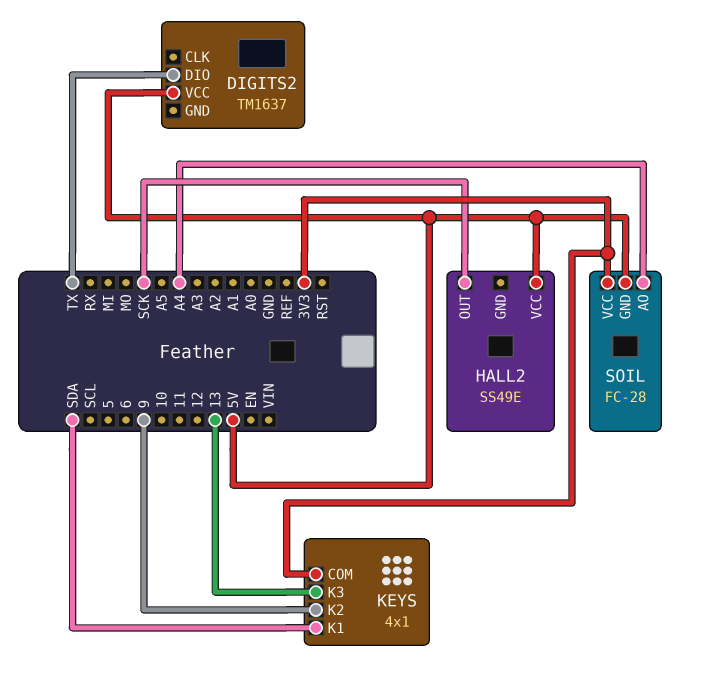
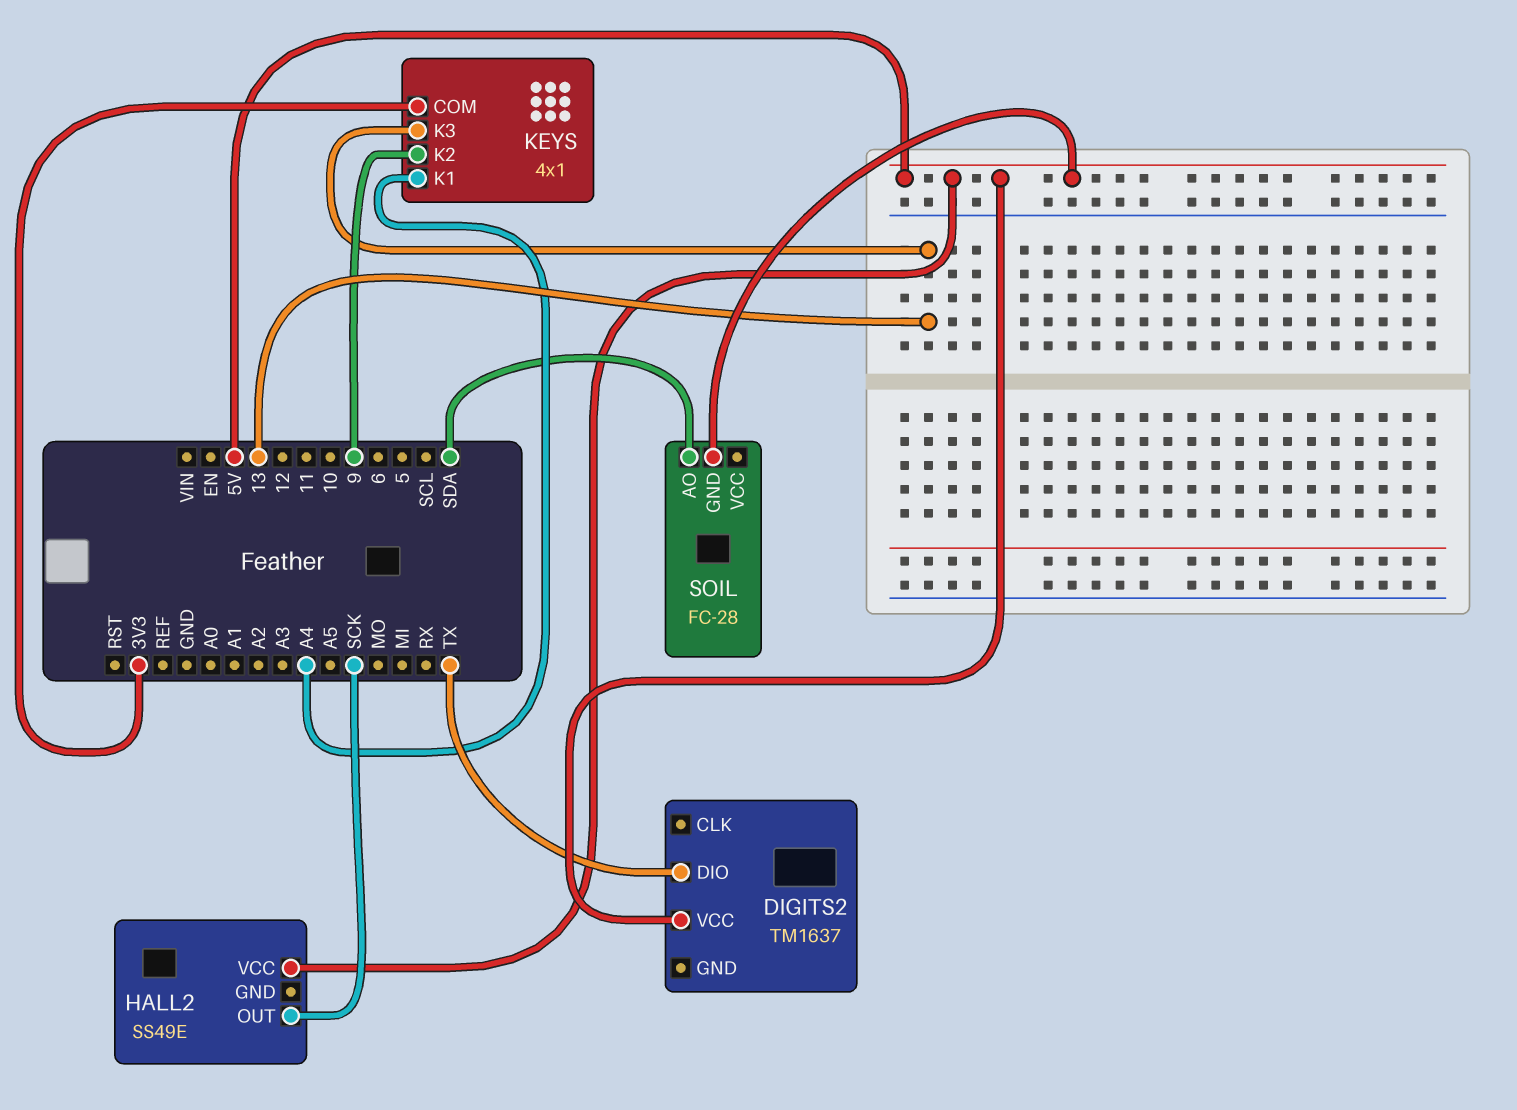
KEYS pin K1: SDA -> A4
SOIL pin AO: A4 -> SDA
SOIL pin VCC: 3V3 -> none

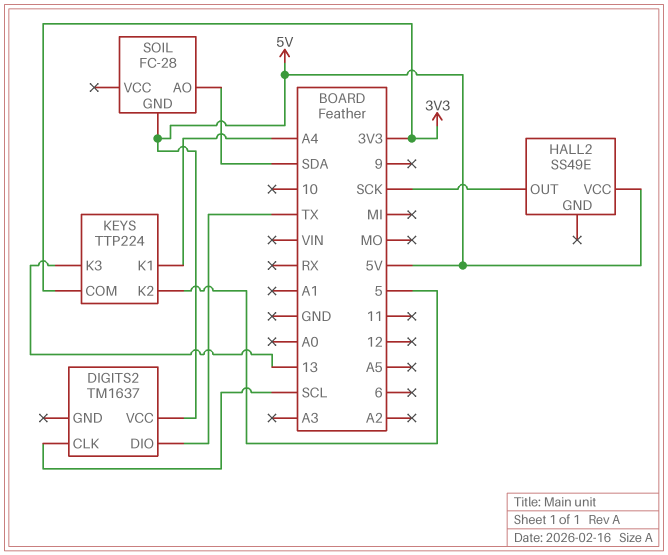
DIGITS2 pin CLK: none -> SCL
KEYS: 4x1 -> TTP224
KEYS pin K2: 9 -> 5

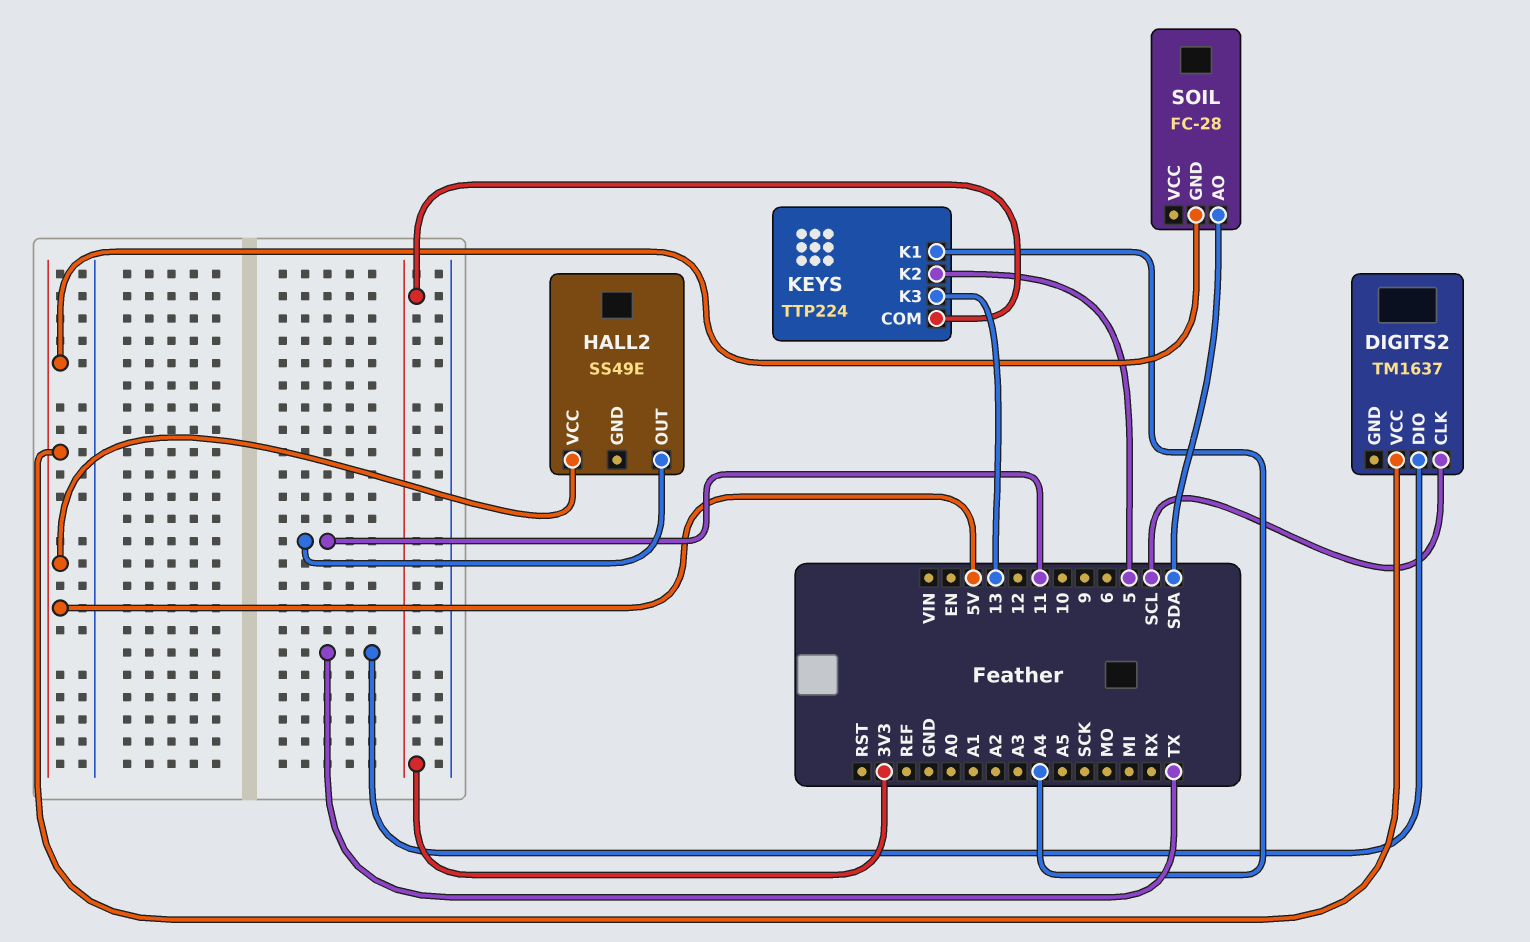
HALL2 pin OUT: SCK -> 11

